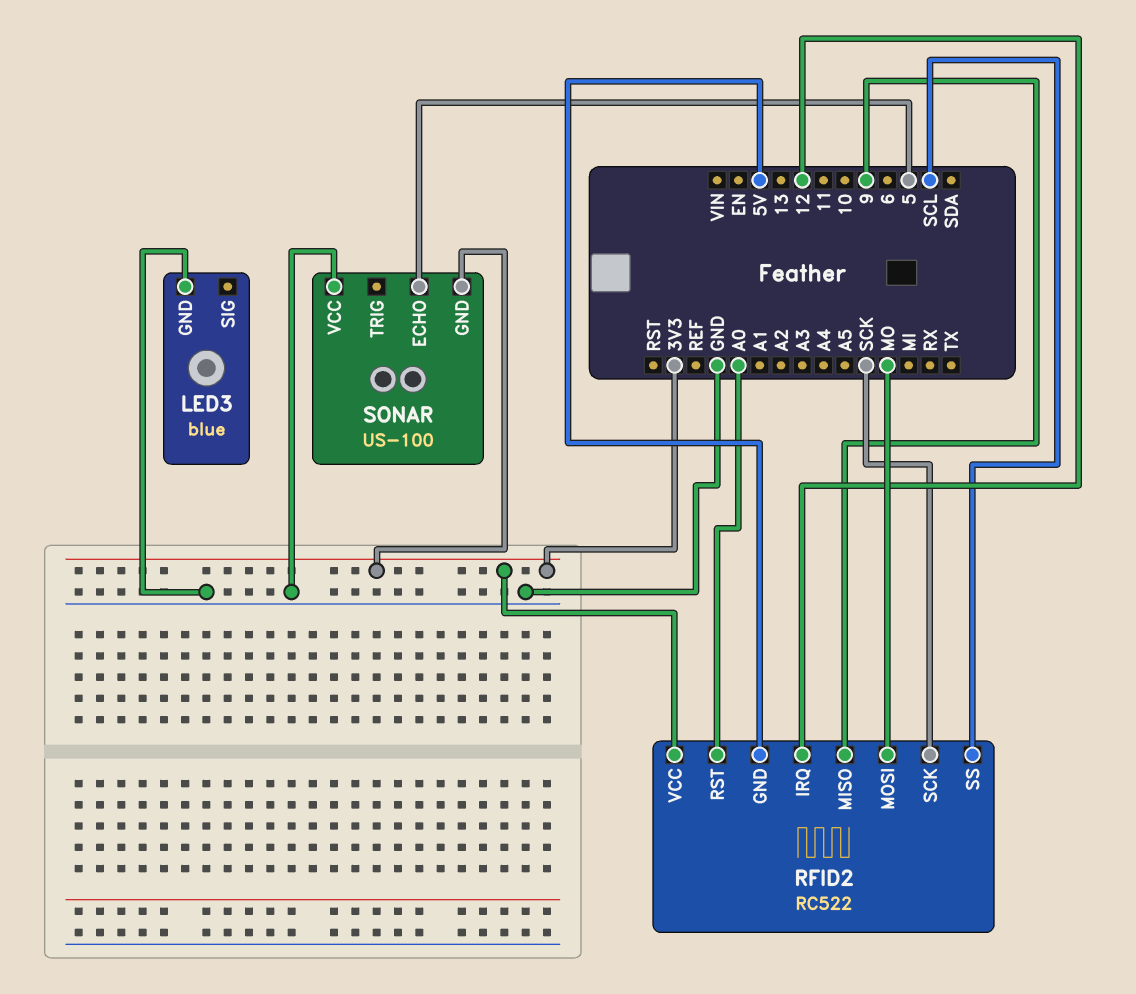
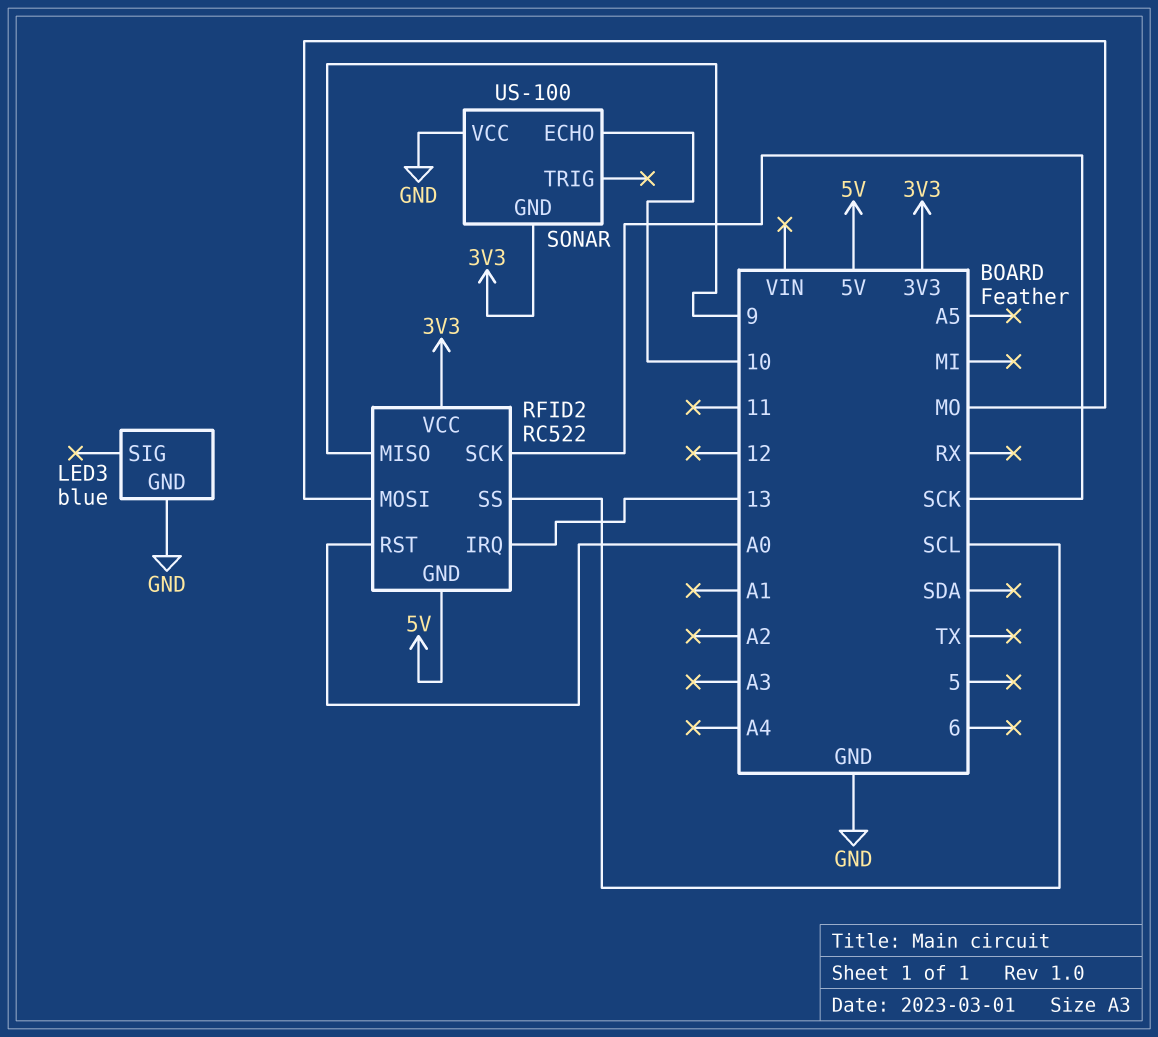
RFID2 pin IRQ: 12 -> 13
SONAR pin ECHO: 5 -> 10

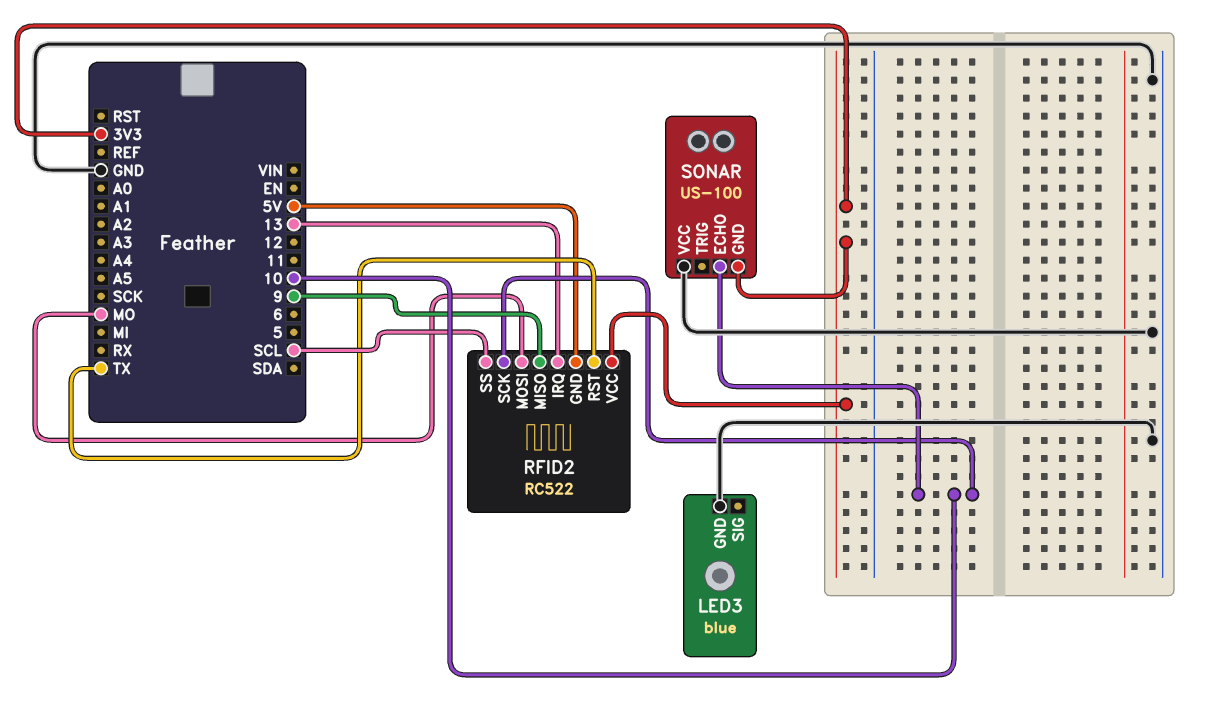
RFID2 pin RST: A0 -> TX
RFID2 pin SCK: SCK -> 10

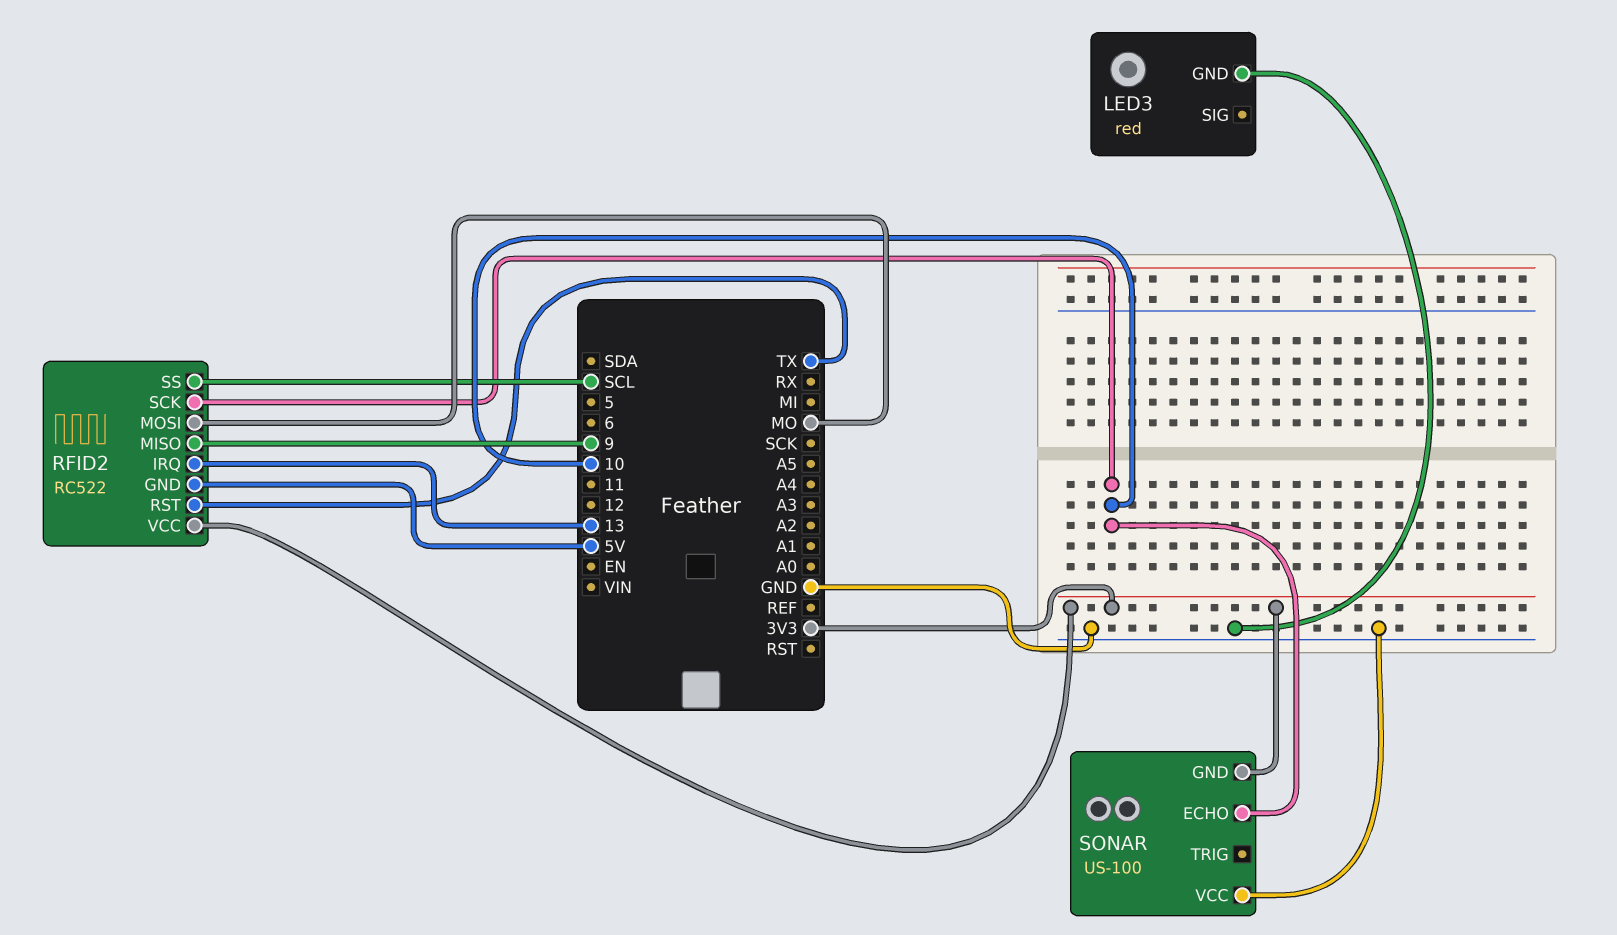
LED3: blue -> red

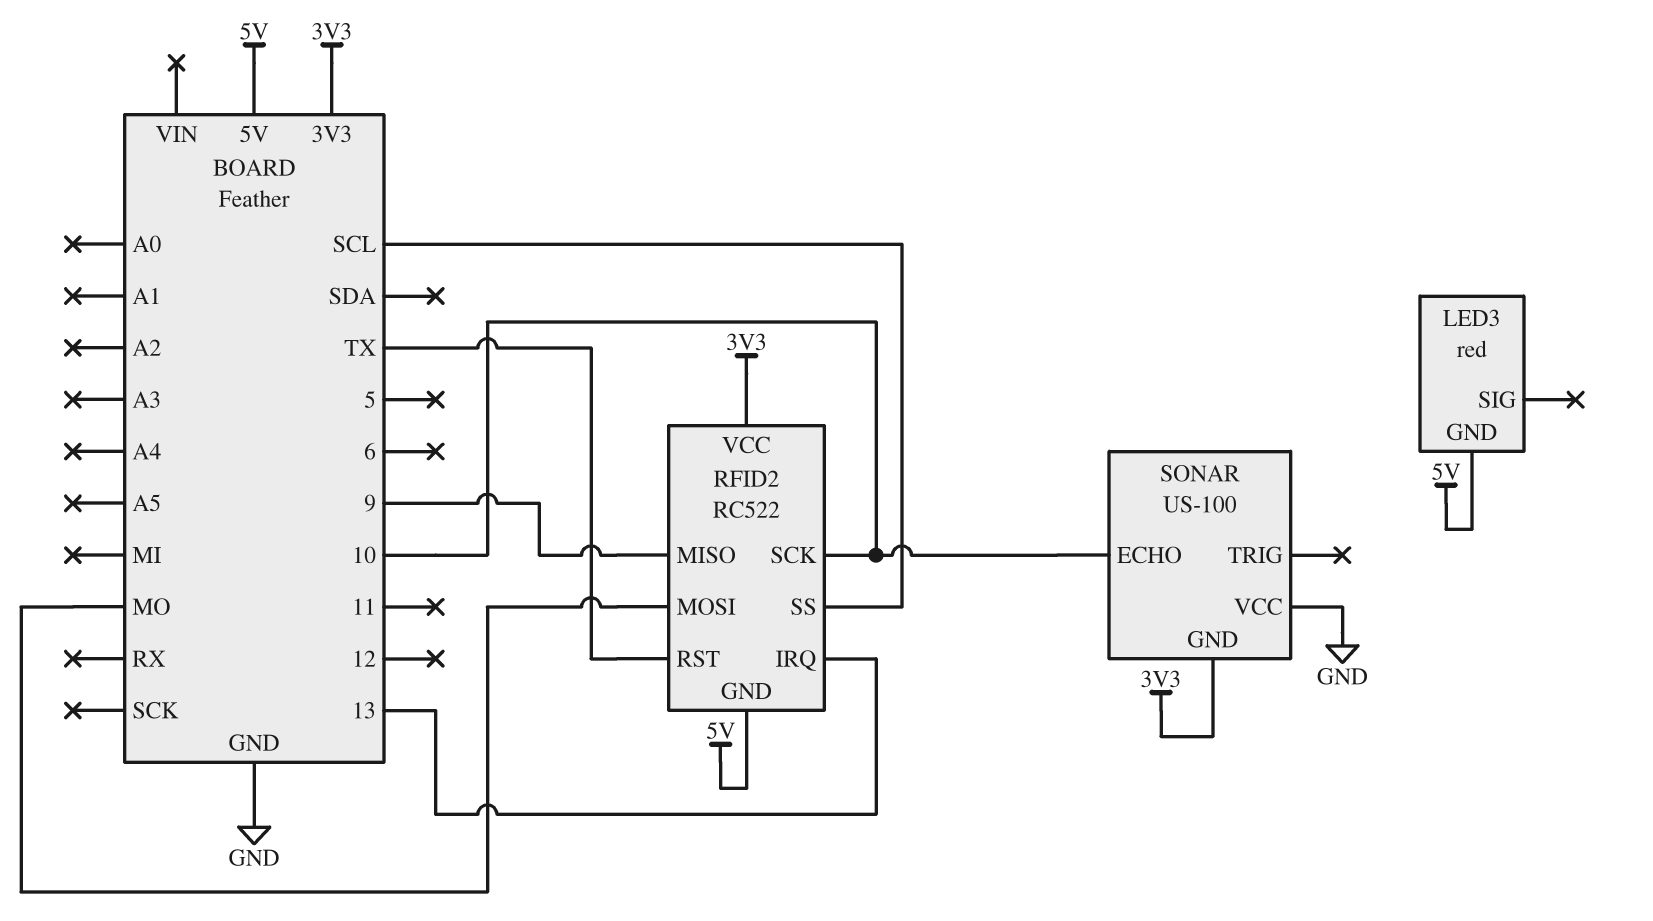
LED3 pin GND: GND -> 5V

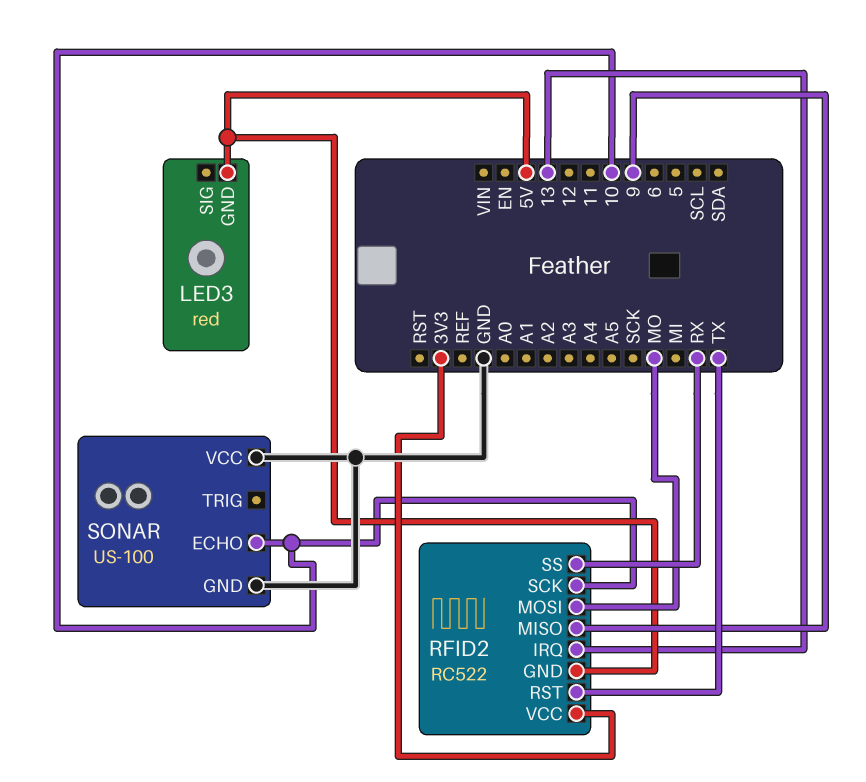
RFID2 pin SS: SCL -> RX
SONAR pin GND: 3V3 -> GND

